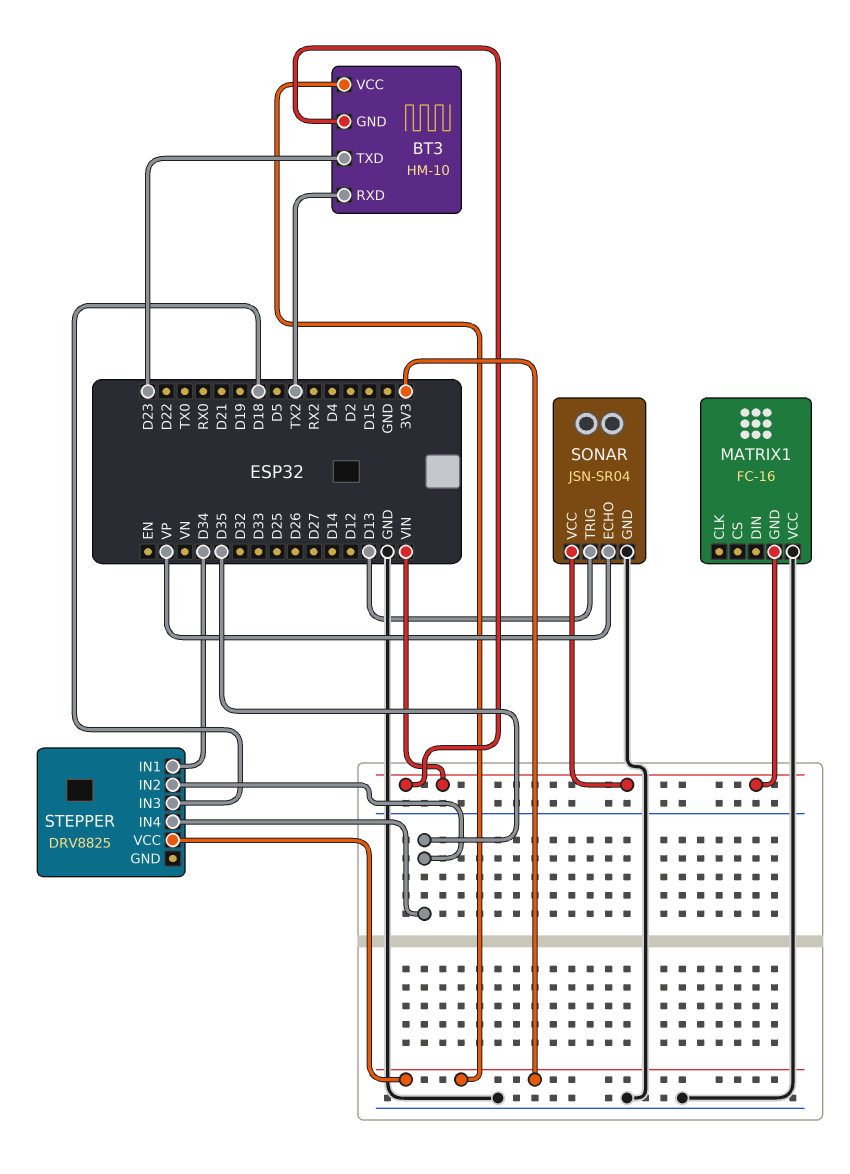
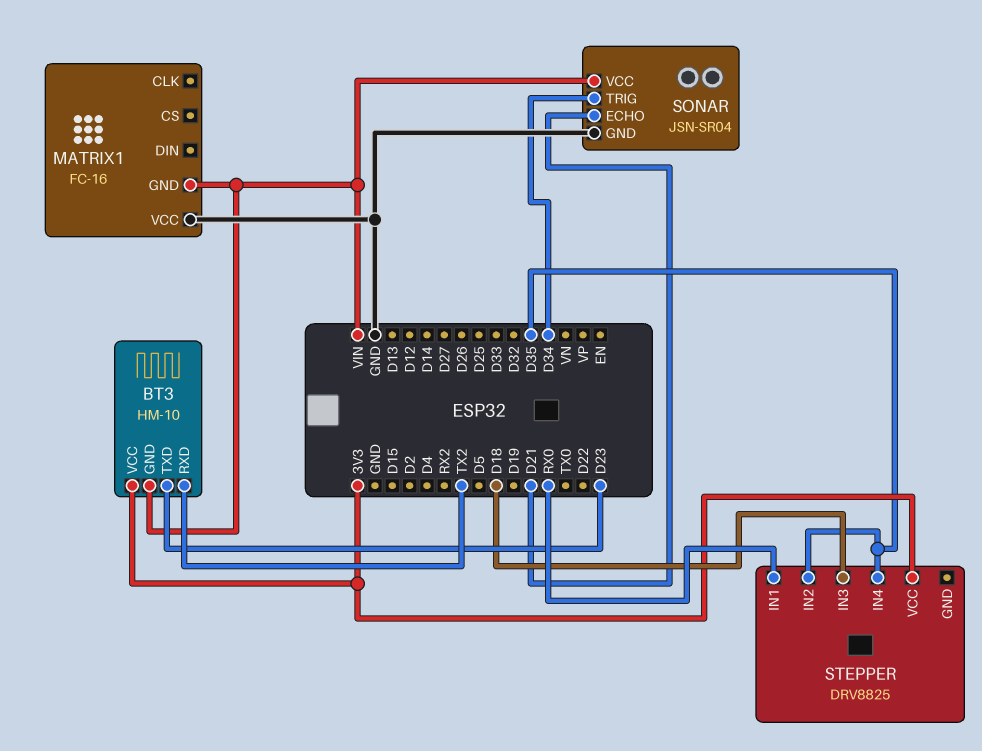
SONAR pin ECHO: VP -> D21
SONAR pin TRIG: D13 -> D34
STEPPER pin IN1: D34 -> RX0

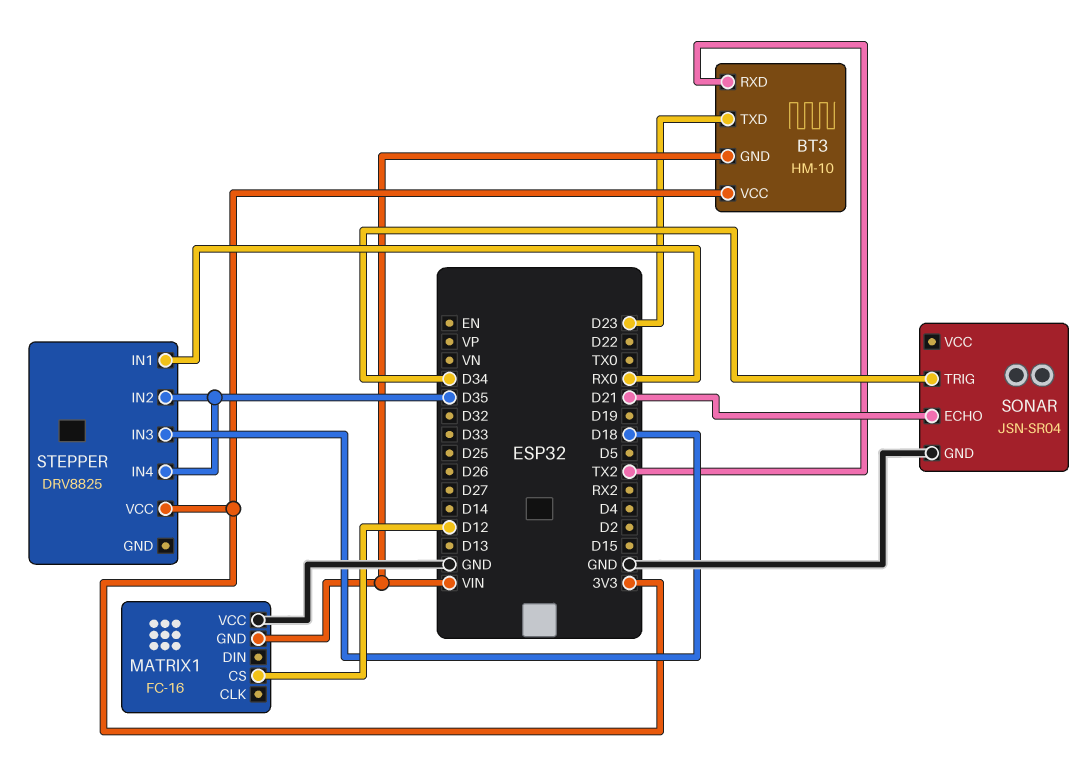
MATRIX1 pin CS: none -> D12
SONAR pin VCC: VIN -> none

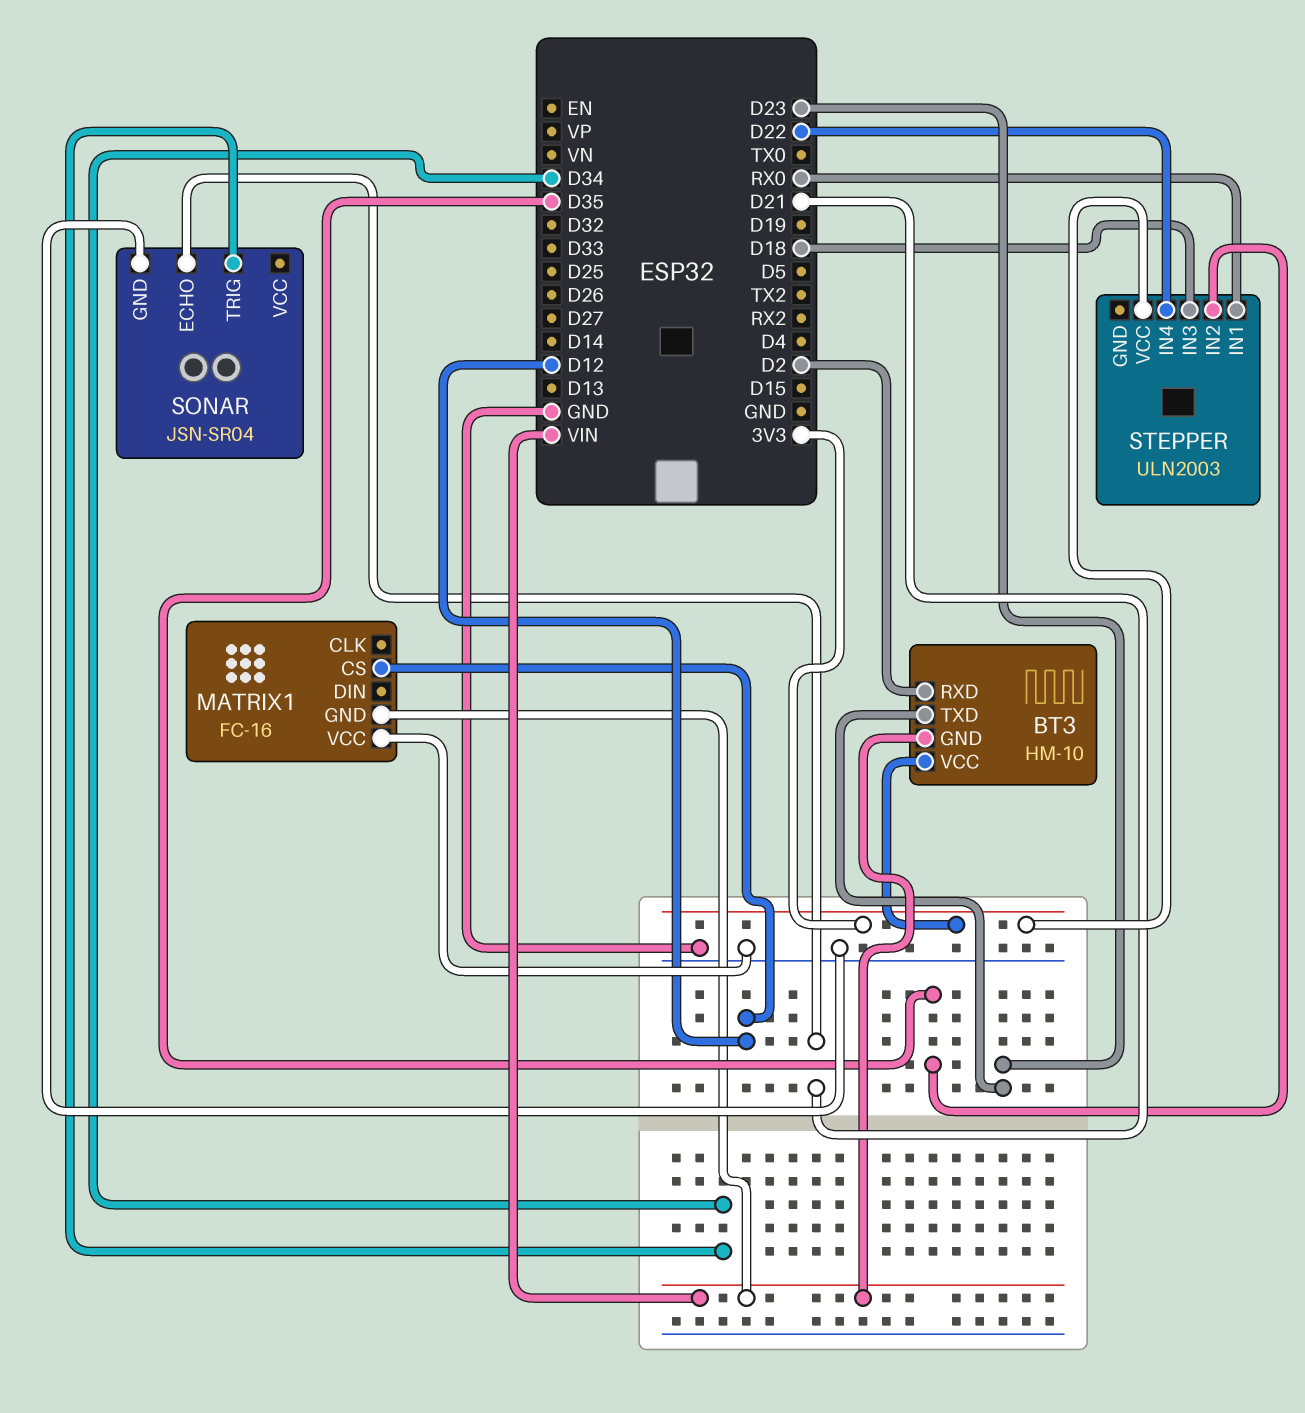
BT3 pin RXD: TX2 -> D2
STEPPER: DRV8825 -> ULN2003
STEPPER pin IN4: D35 -> D22

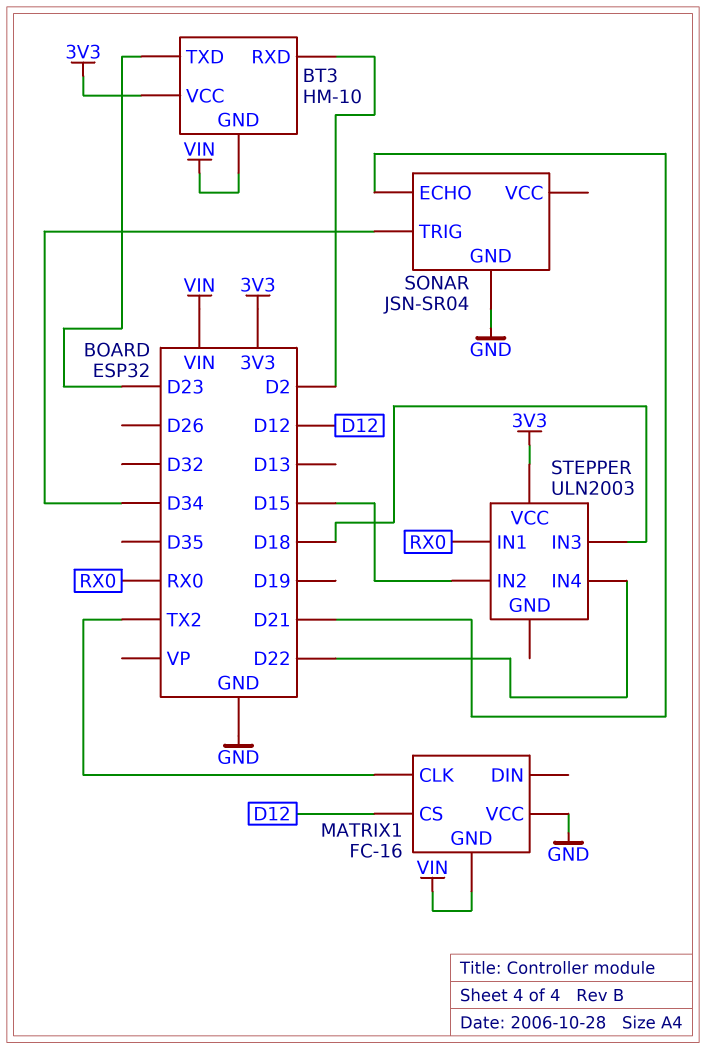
MATRIX1 pin CLK: none -> TX2
STEPPER pin IN2: D35 -> D15

